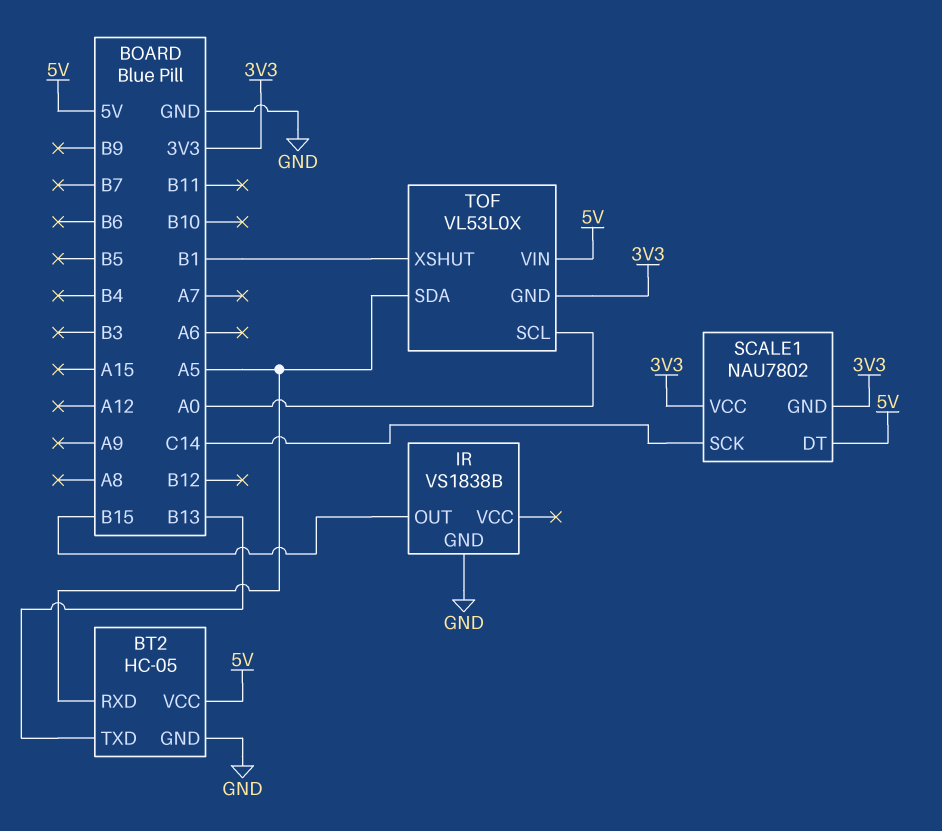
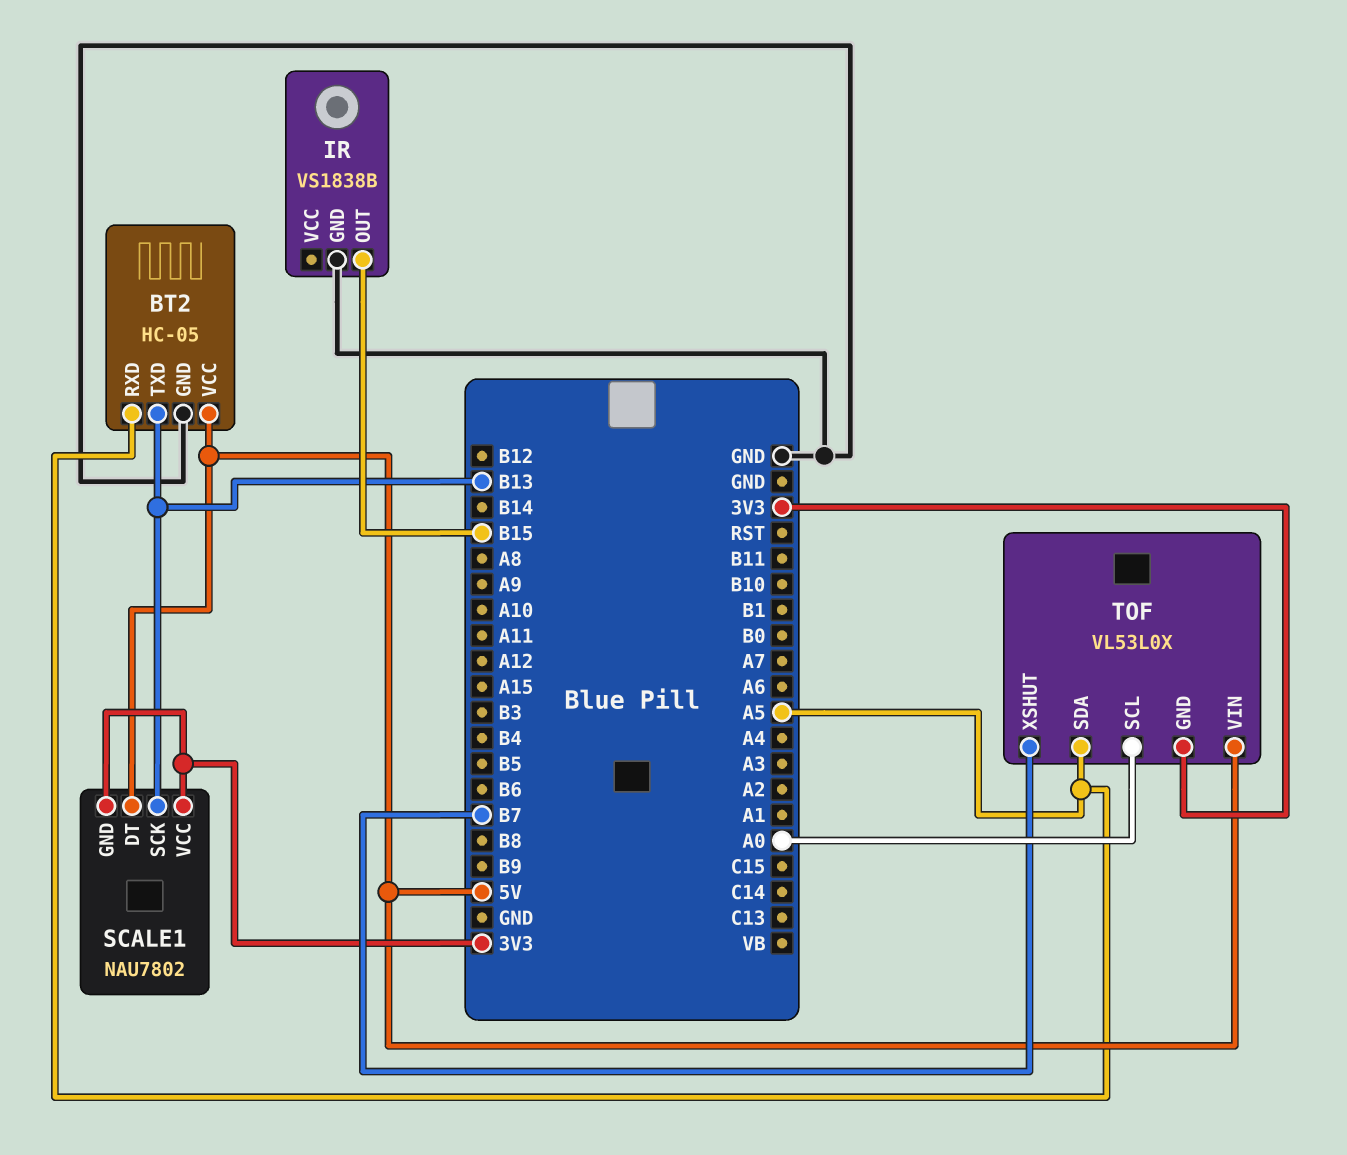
SCALE1 pin SCK: C14 -> B13
TOF pin XSHUT: B1 -> B7

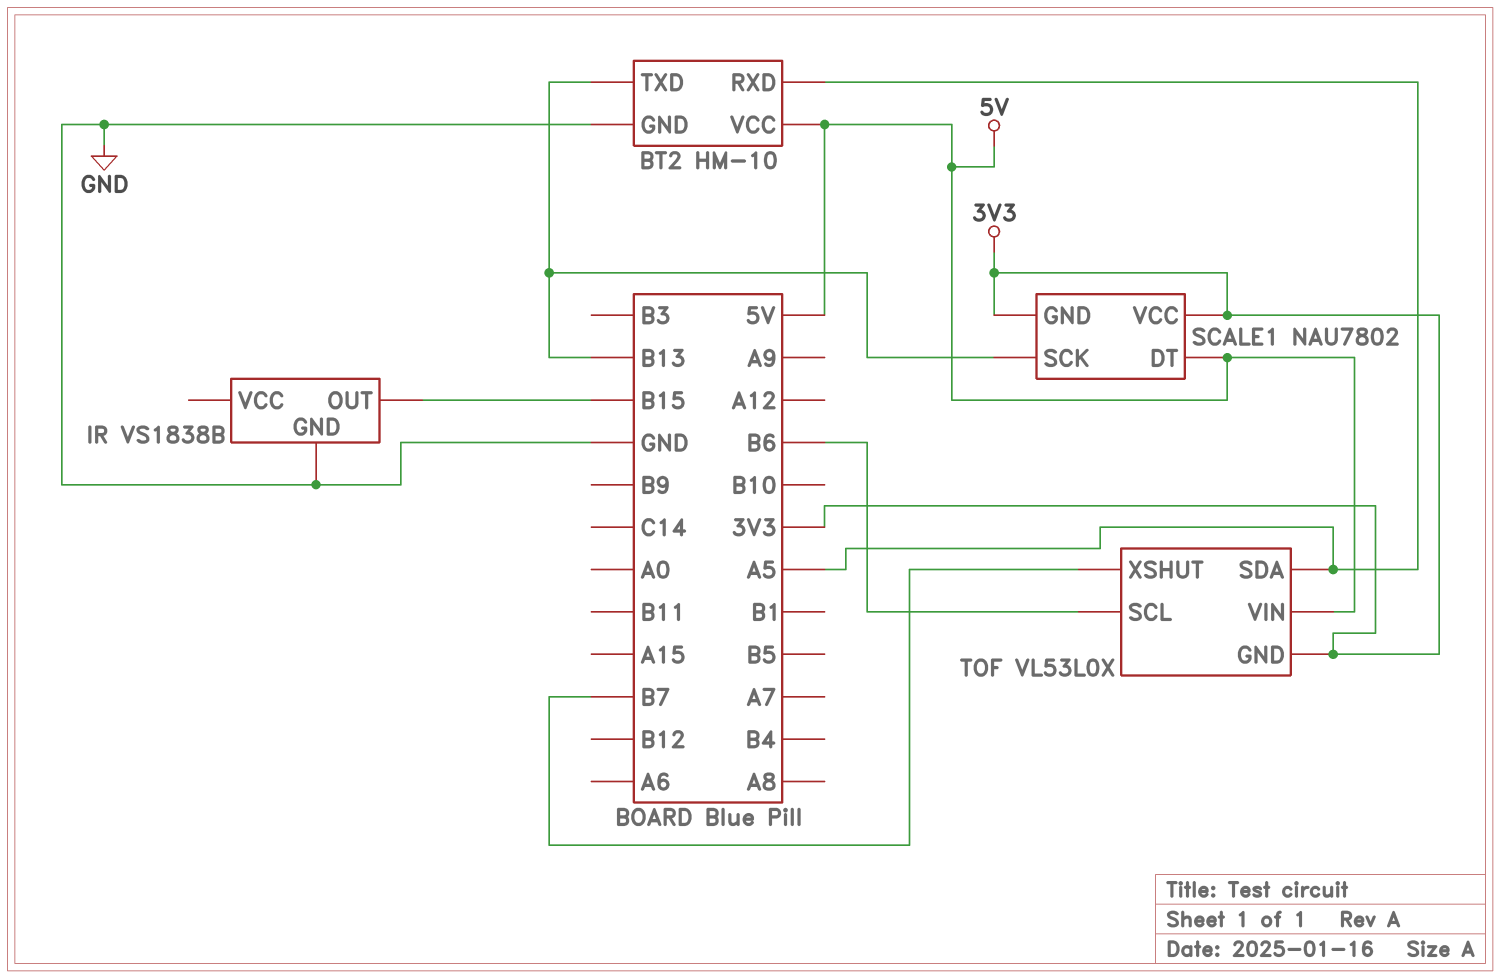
BT2: HC-05 -> HM-10
TOF pin SCL: A0 -> B6

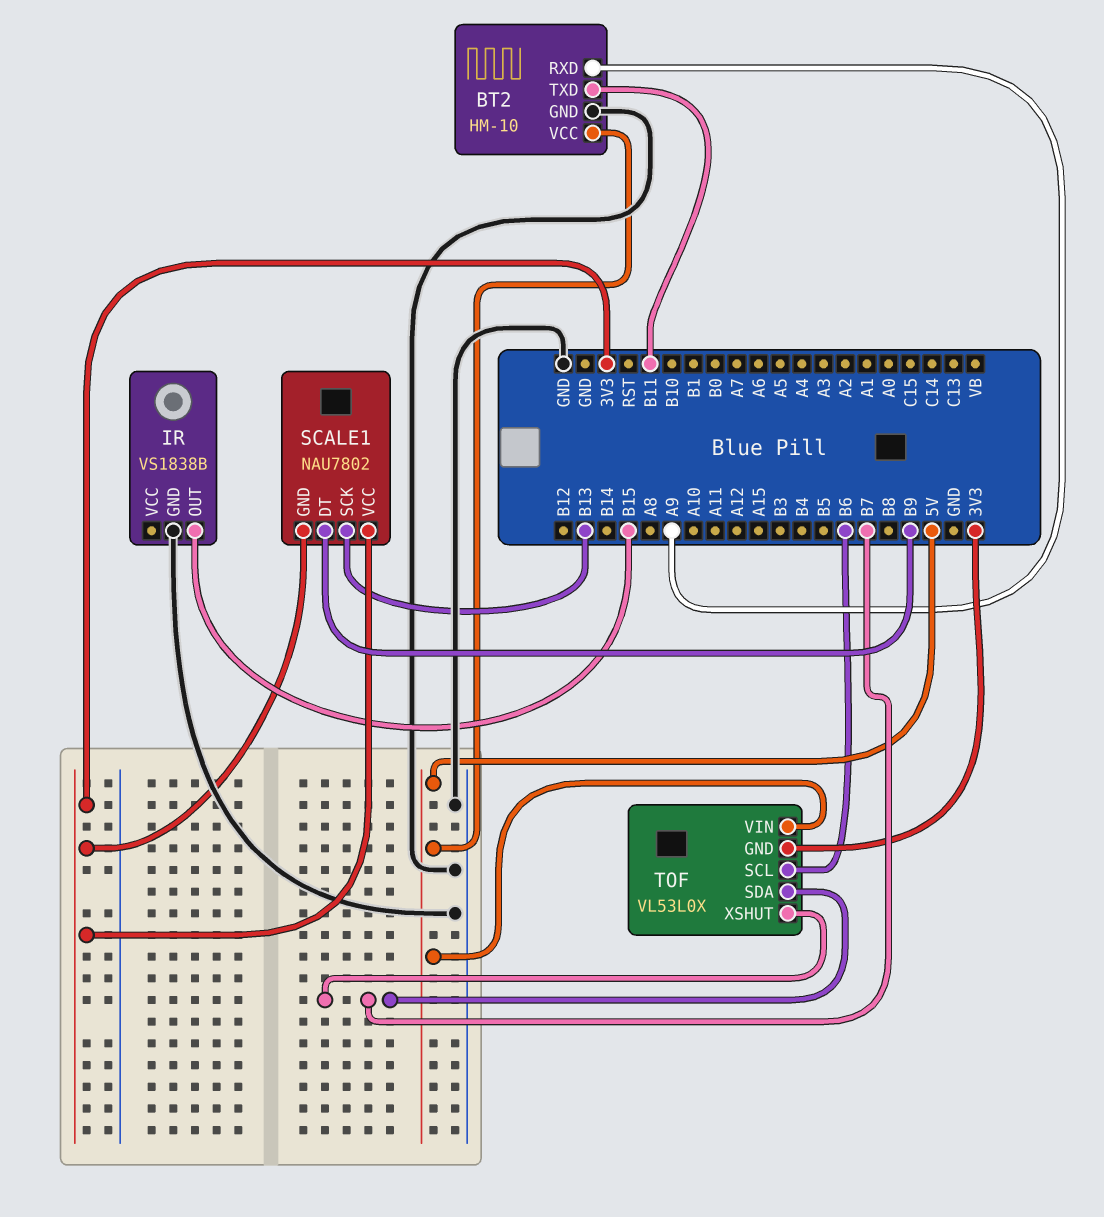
BT2 pin RXD: A5 -> A9
BT2 pin TXD: B13 -> B11
SCALE1 pin DT: 5V -> B9
TOF pin SDA: A5 -> B7

